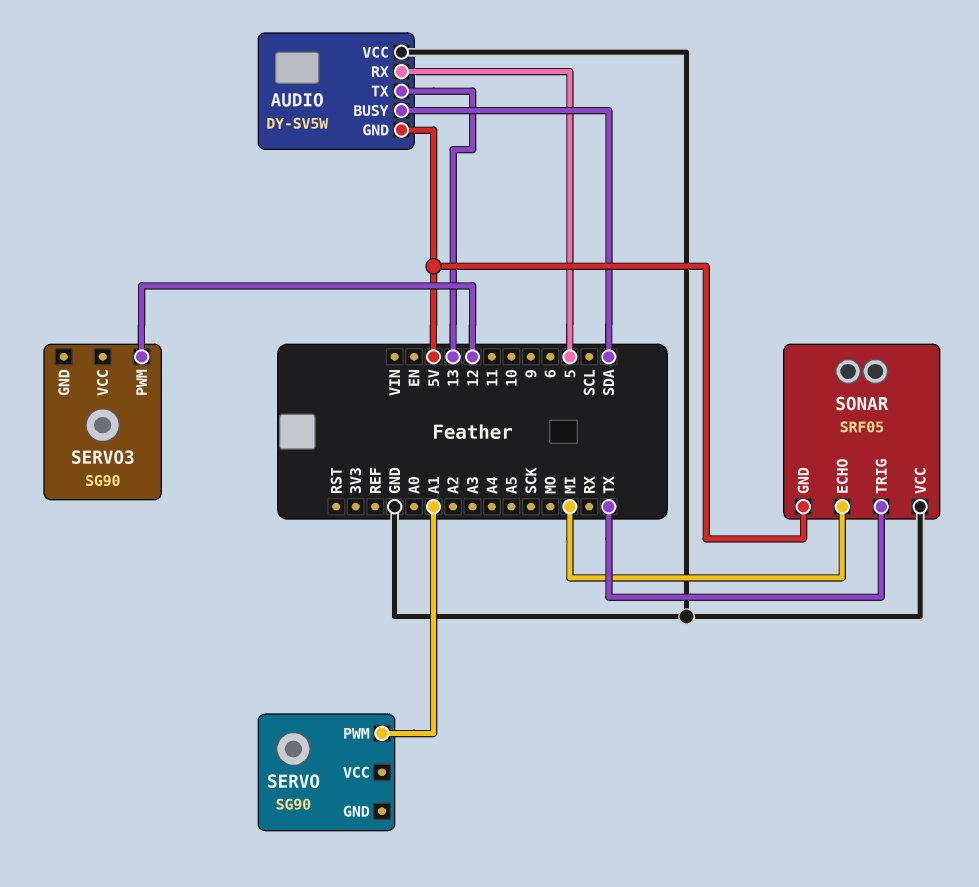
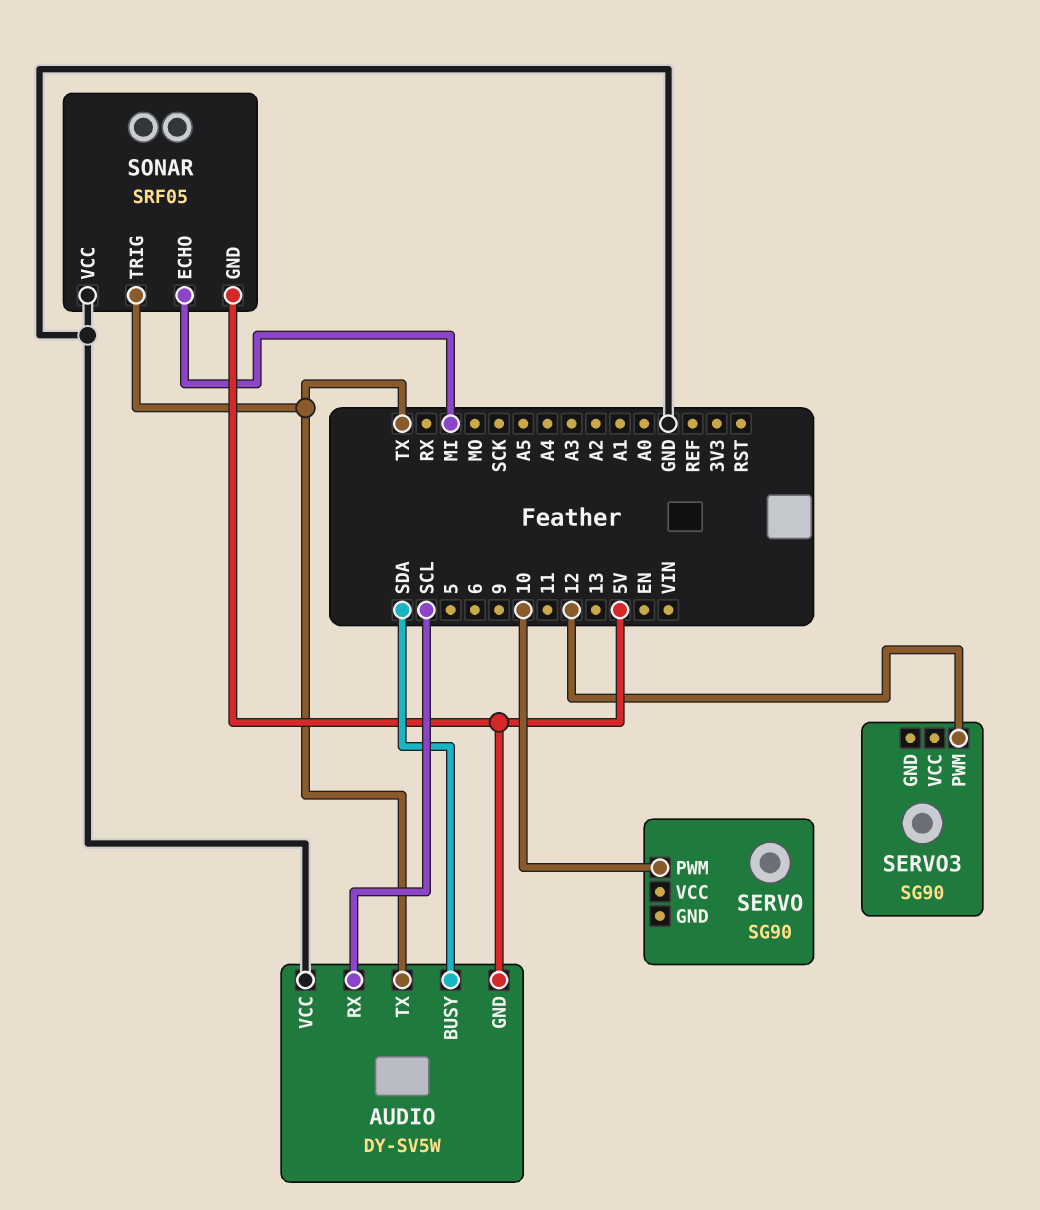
AUDIO pin RX: 5 -> SCL
AUDIO pin TX: 13 -> TX
SERVO pin PWM: A1 -> 10

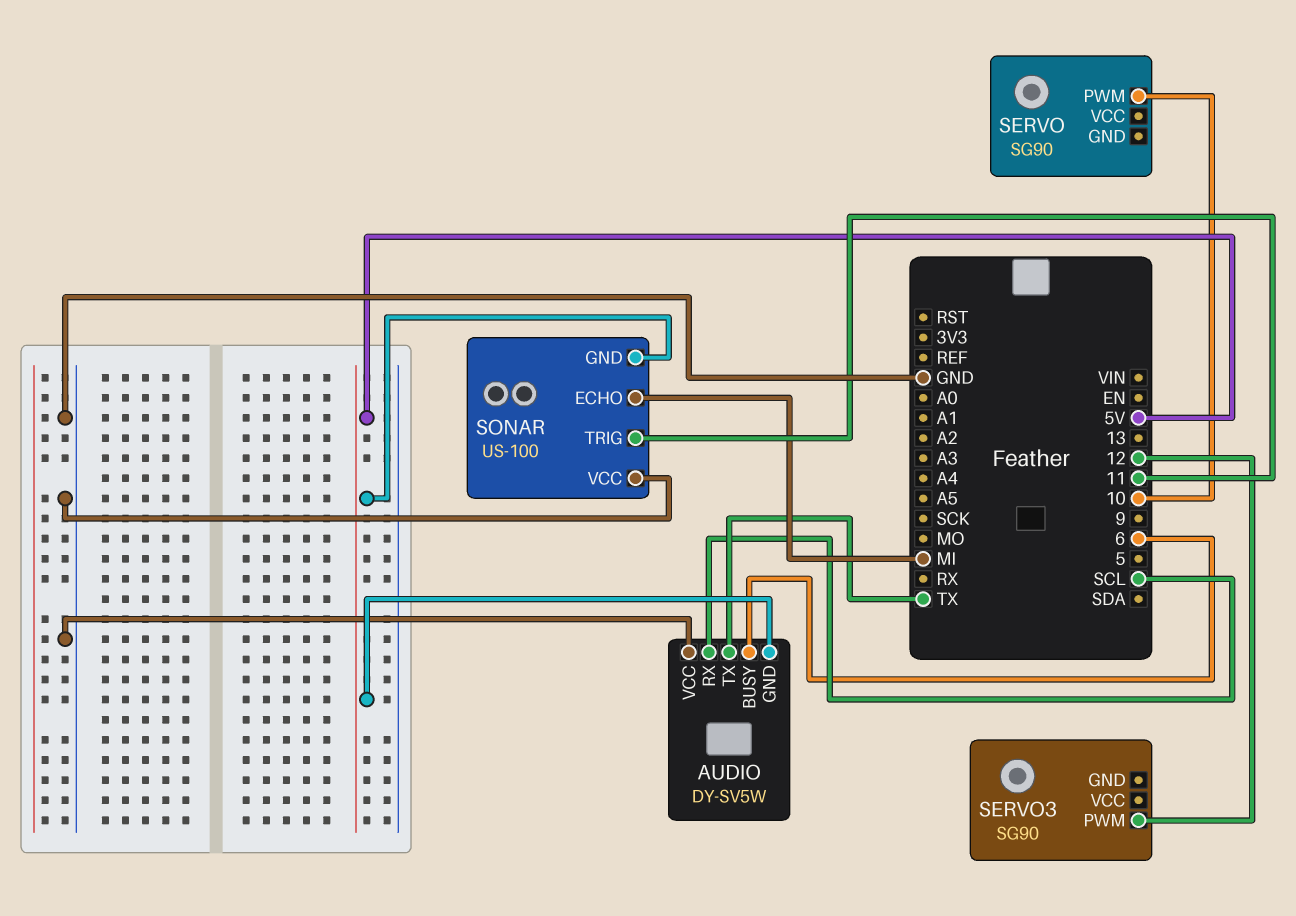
AUDIO pin BUSY: SDA -> 6
SONAR: SRF05 -> US-100
SONAR pin TRIG: TX -> 11

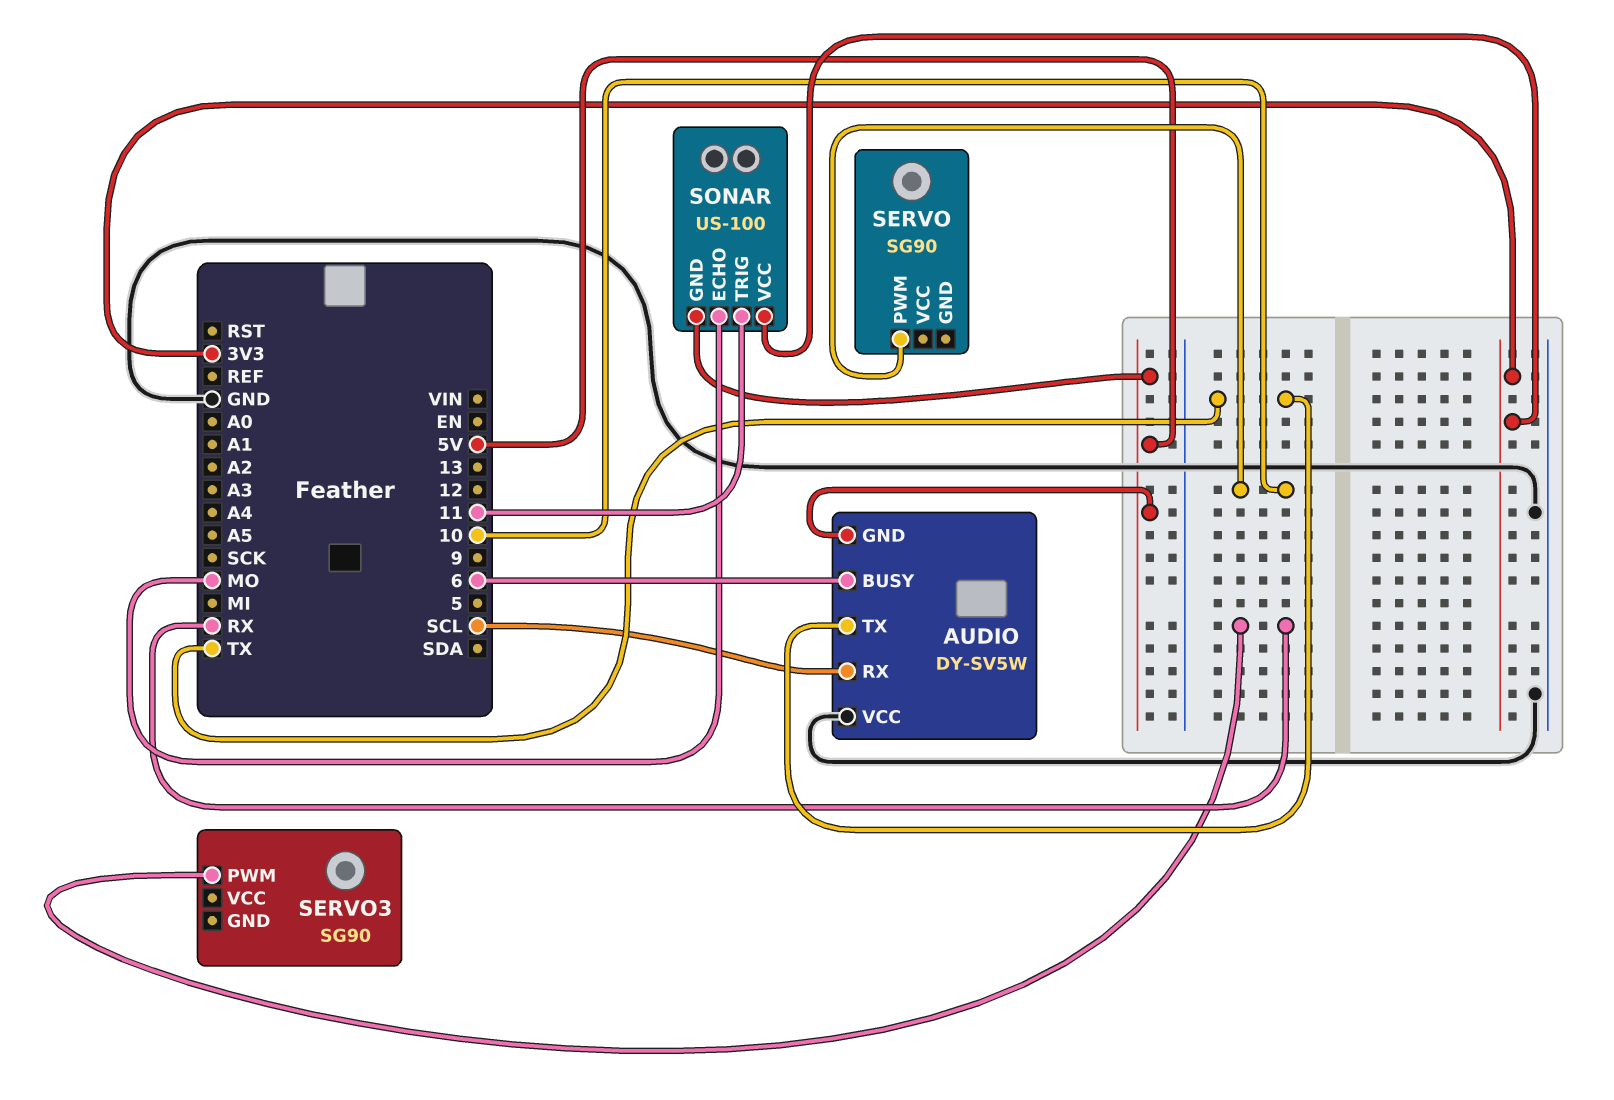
SERVO3 pin PWM: 12 -> RX
SONAR pin ECHO: MI -> MO
SONAR pin VCC: GND -> 3V3

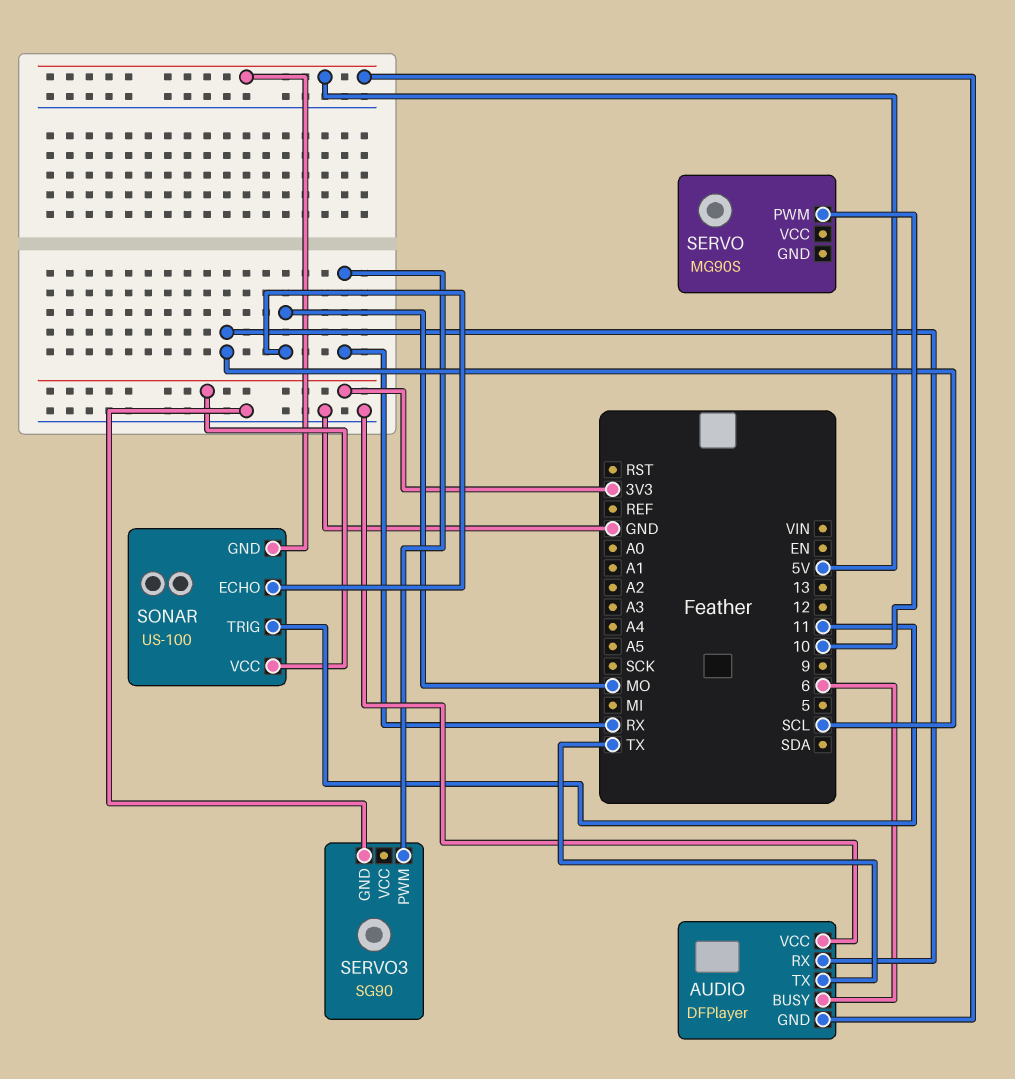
AUDIO: DY-SV5W -> DFPlayer
SERVO: SG90 -> MG90S
SERVO3 pin GND: none -> GND

